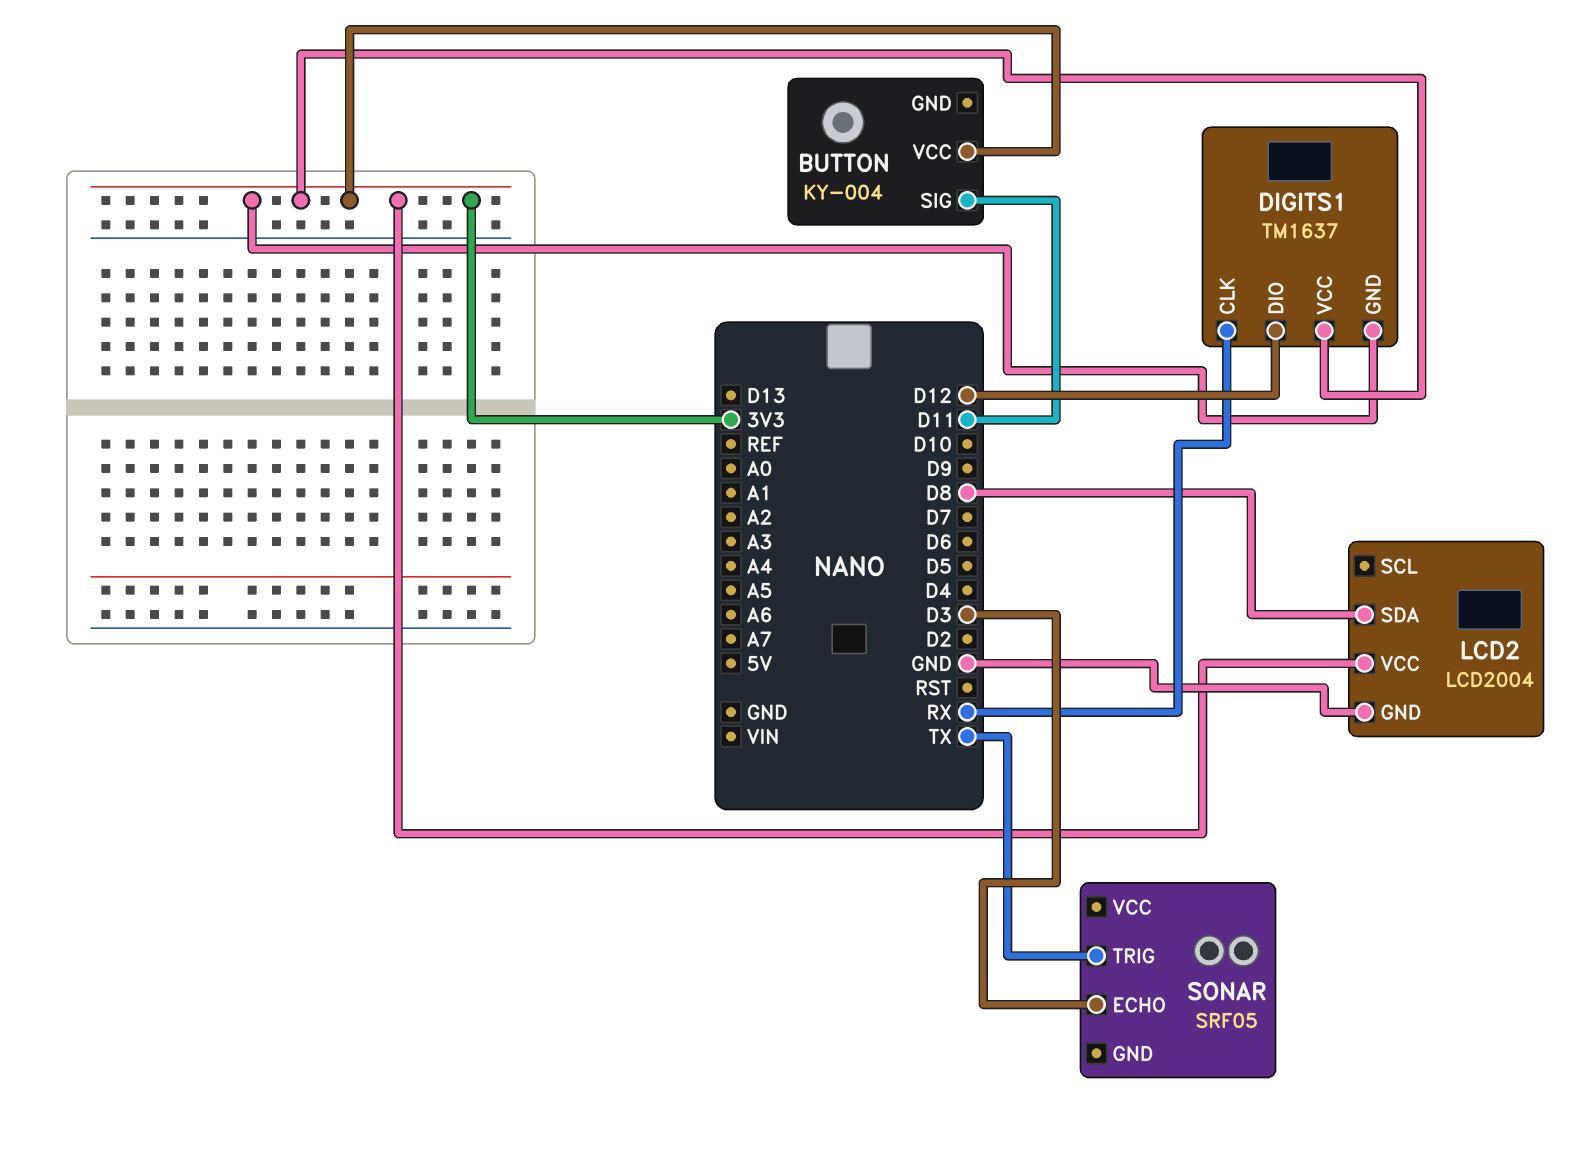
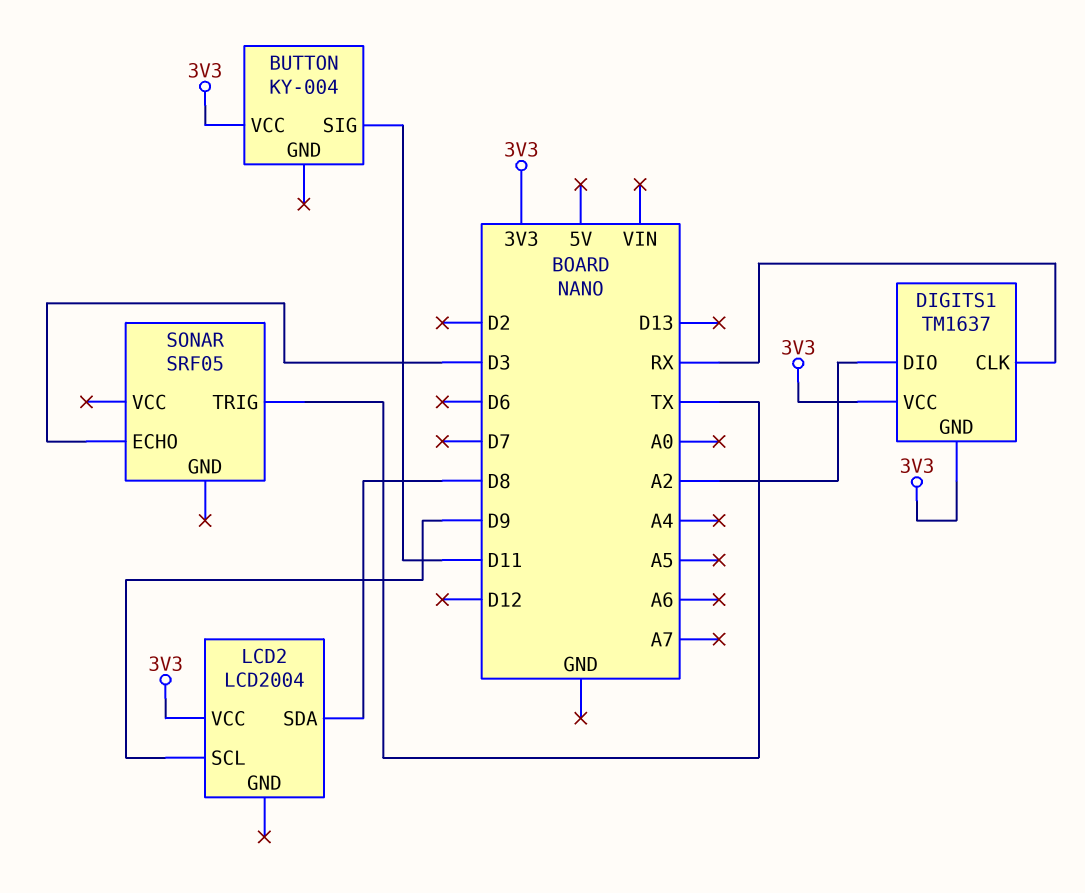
DIGITS1 pin DIO: D12 -> A2
LCD2 pin GND: GND -> none
LCD2 pin SCL: none -> D9

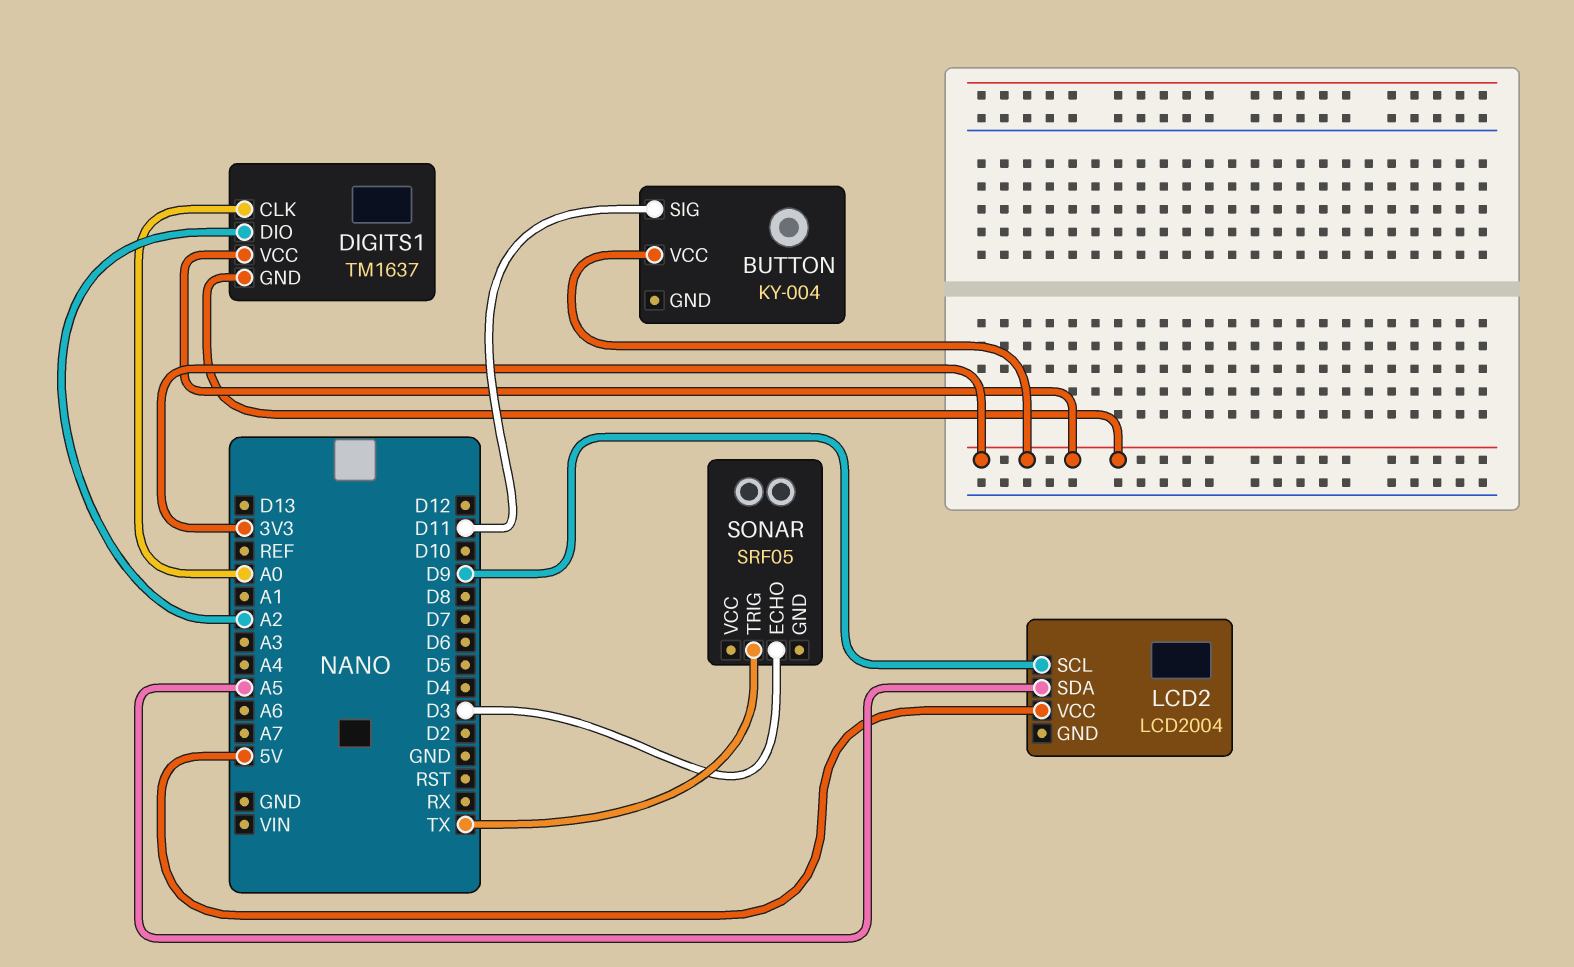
DIGITS1 pin CLK: RX -> A0
LCD2 pin SDA: D8 -> A5
LCD2 pin VCC: 3V3 -> 5V

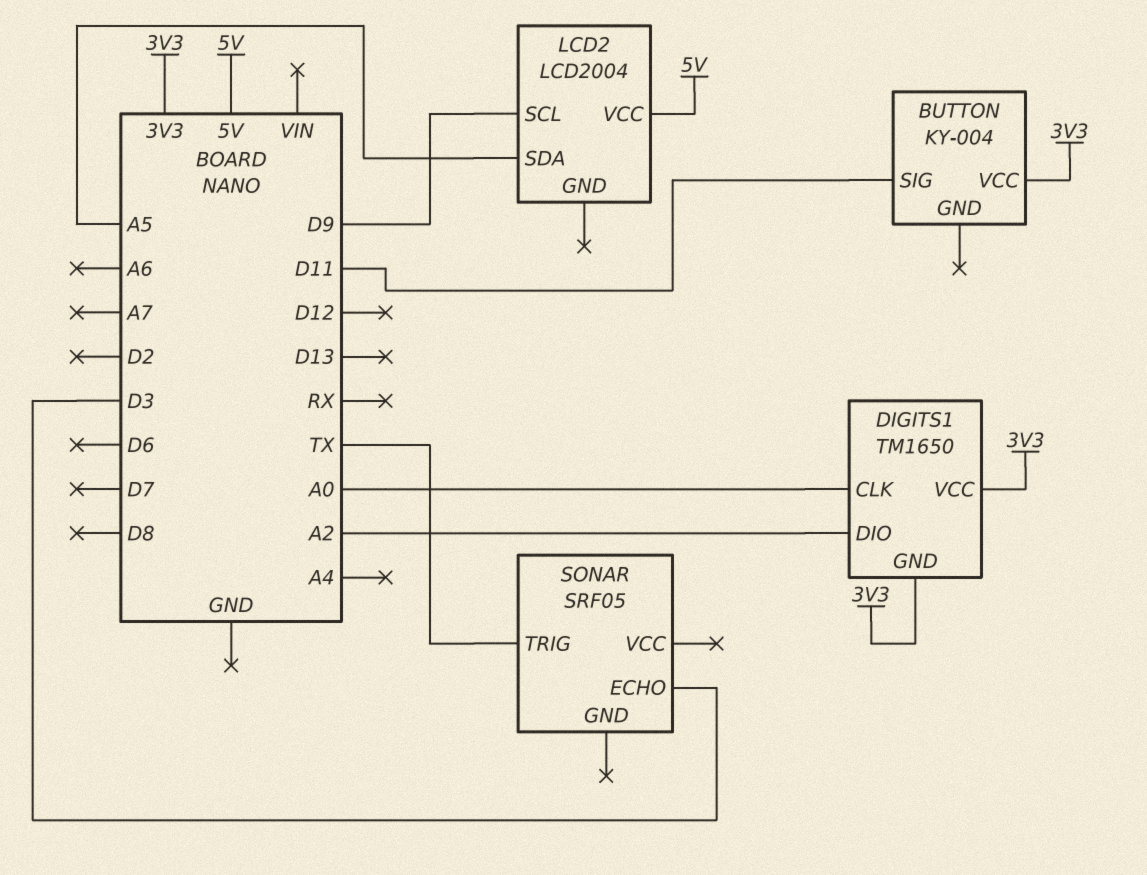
DIGITS1: TM1637 -> TM1650

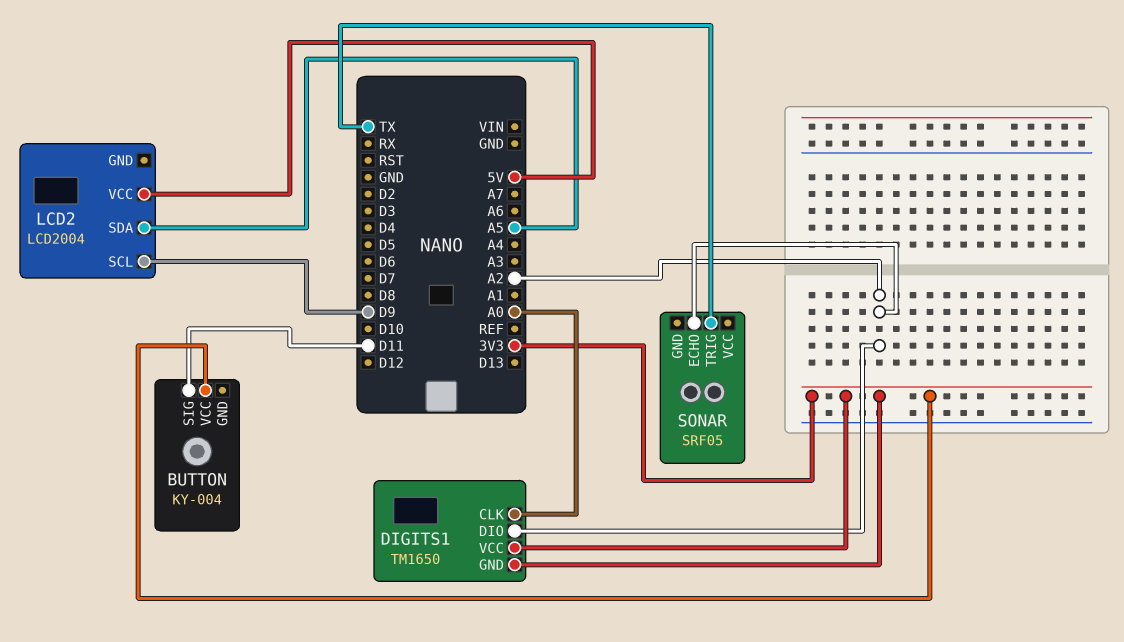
SONAR pin ECHO: D3 -> A2

